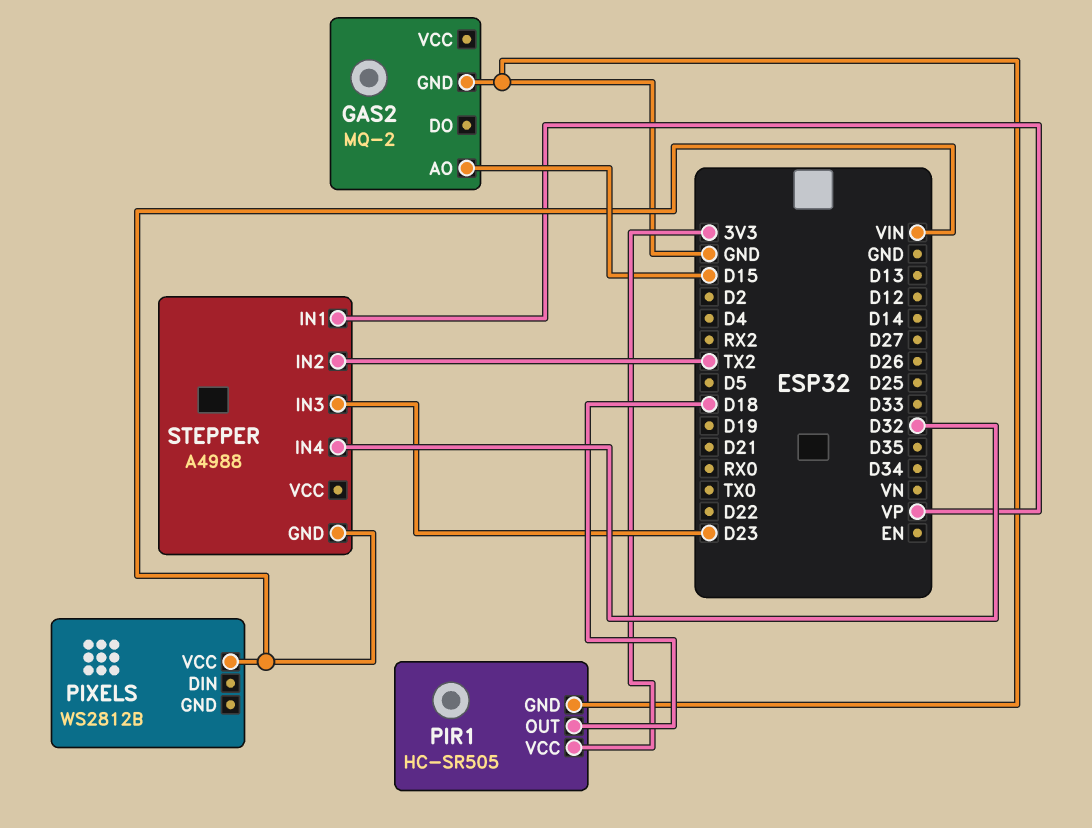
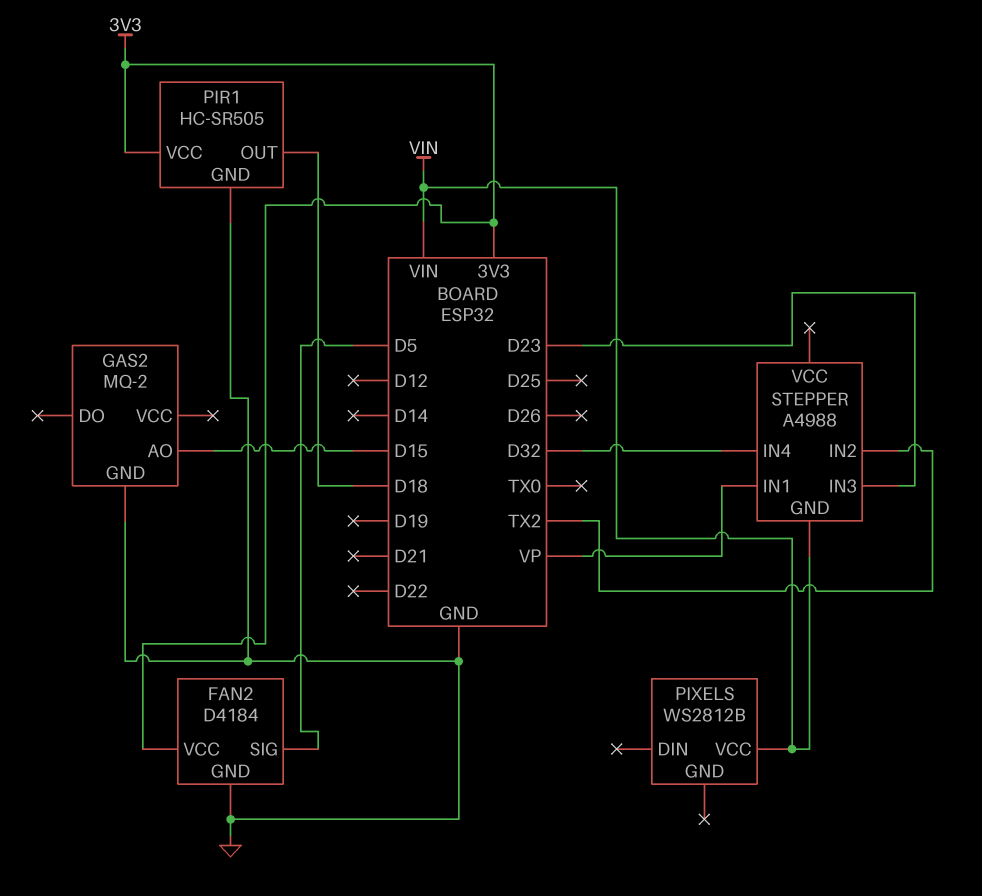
FAN2: none -> D4184
FAN2 pin GND: none -> GND
FAN2 pin SIG: none -> D5
FAN2 pin VCC: none -> 3V3

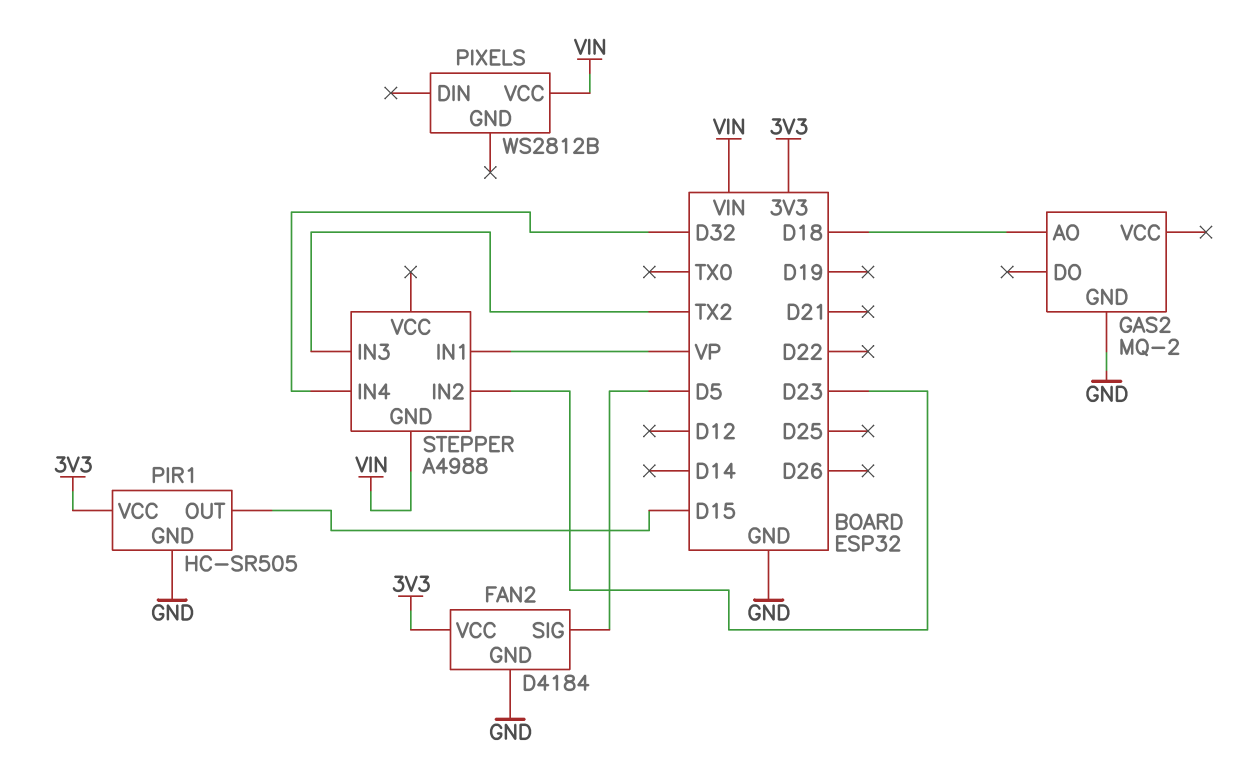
GAS2 pin AO: D15 -> D18
PIR1 pin OUT: D18 -> D15
STEPPER pin IN2: TX2 -> D23
STEPPER pin IN3: D23 -> TX2

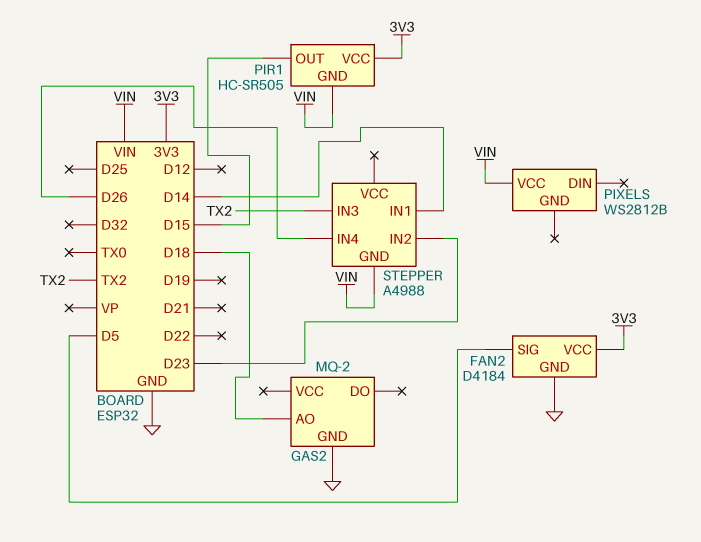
PIR1 pin GND: GND -> VIN
STEPPER pin IN1: VP -> D14
STEPPER pin IN4: D32 -> D26

